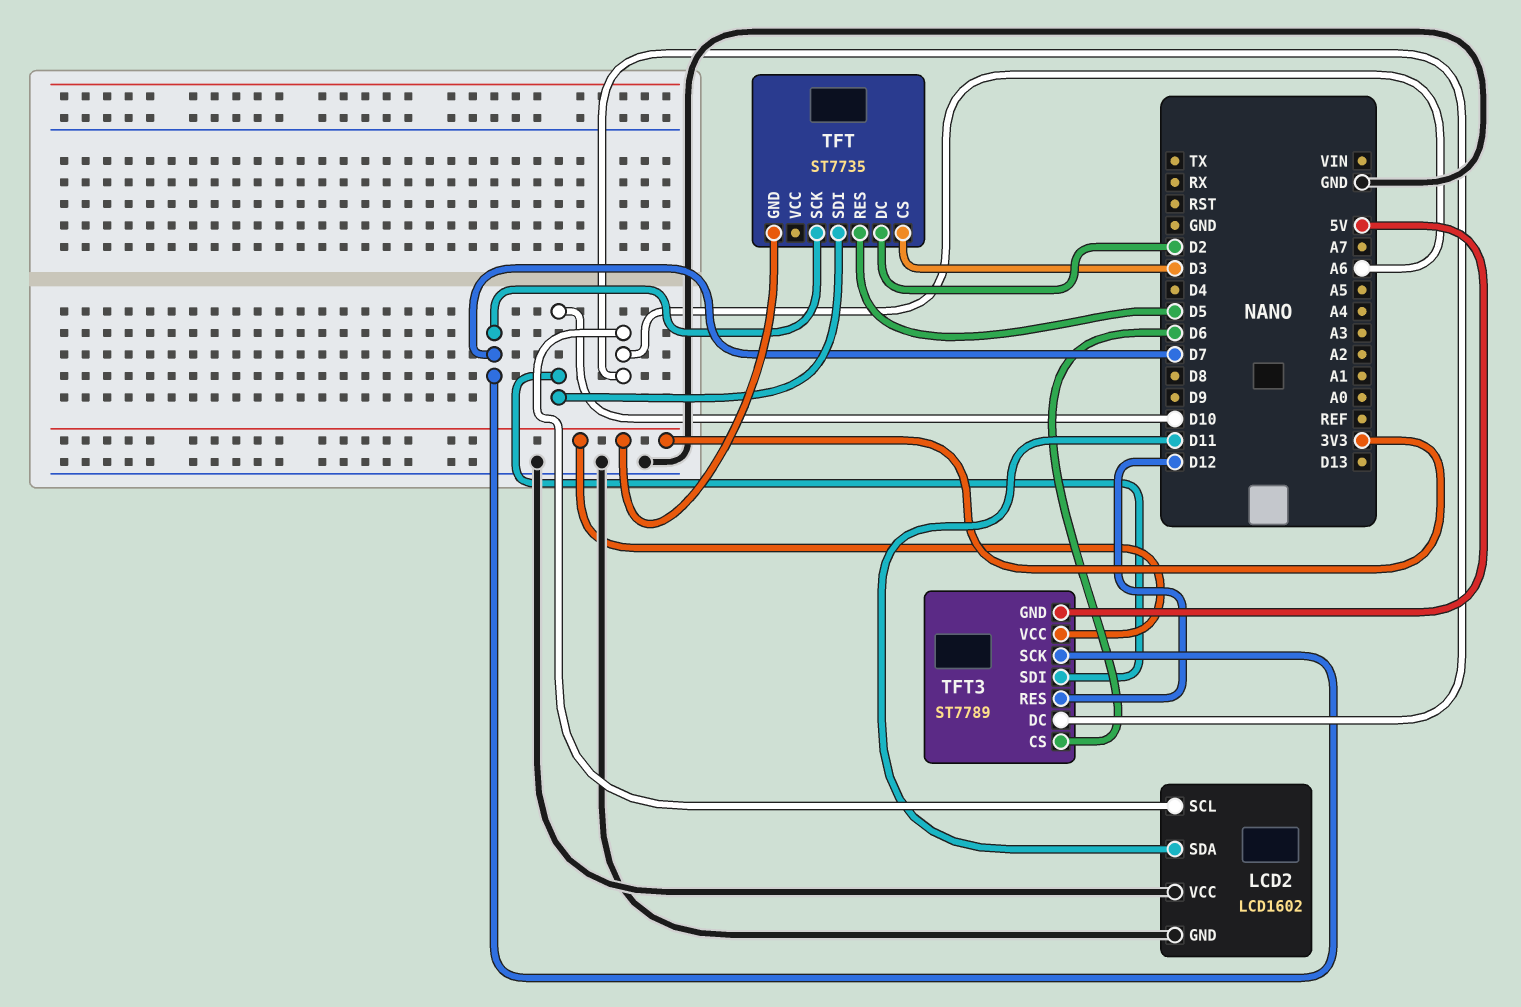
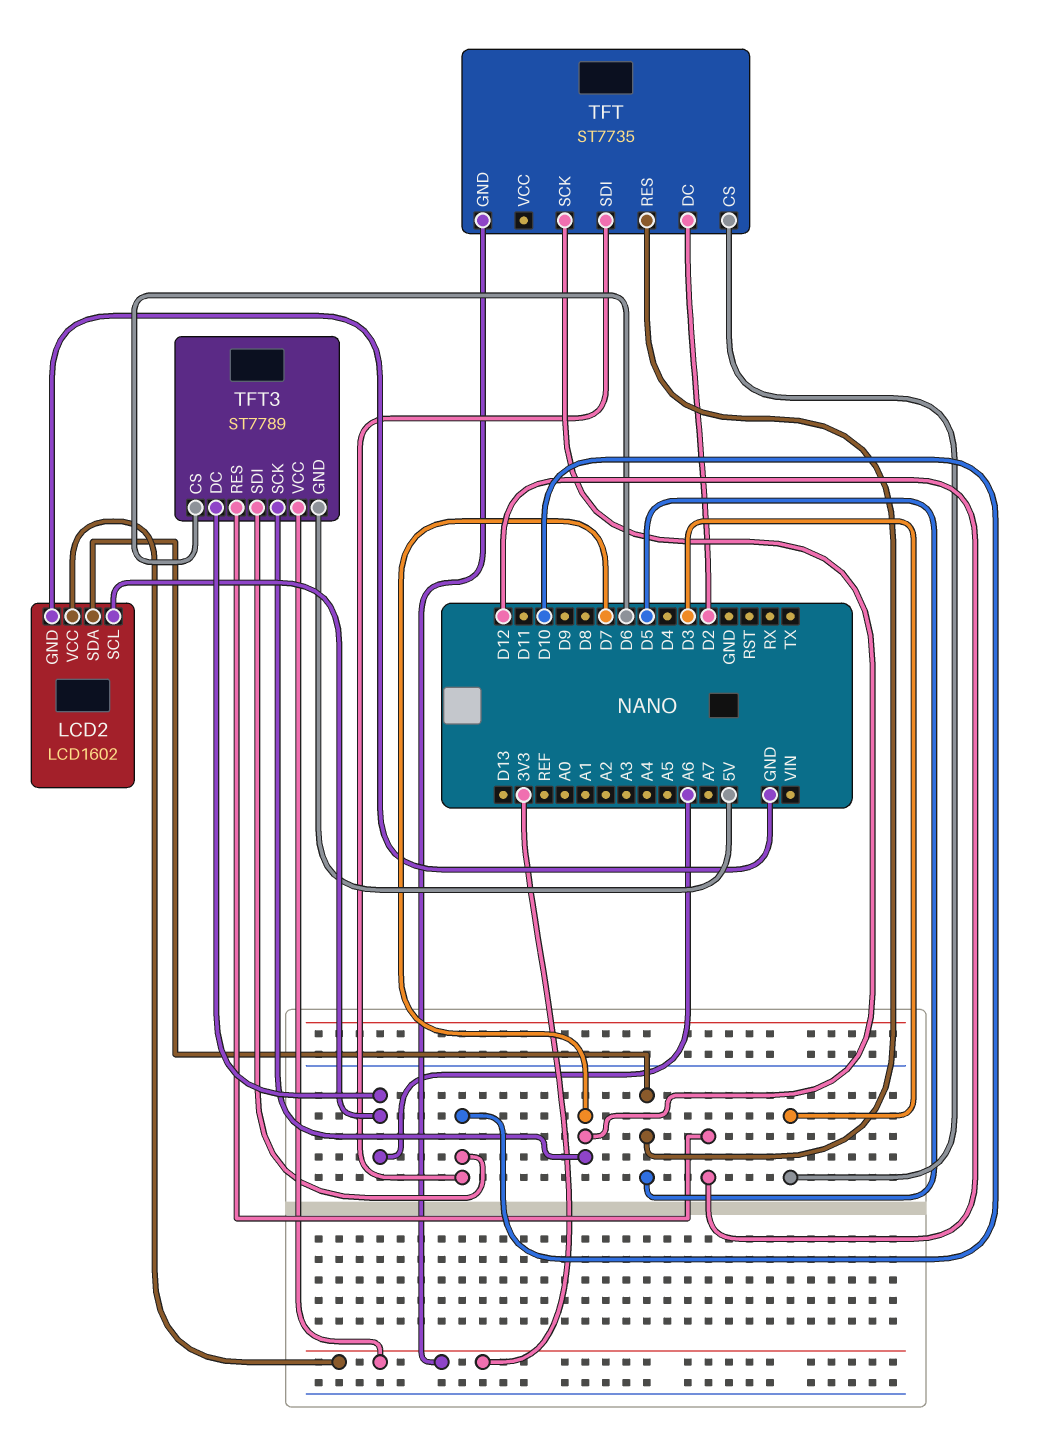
LCD2 pin SDA: D11 -> D5
LCD2 pin VCC: GND -> 3V3

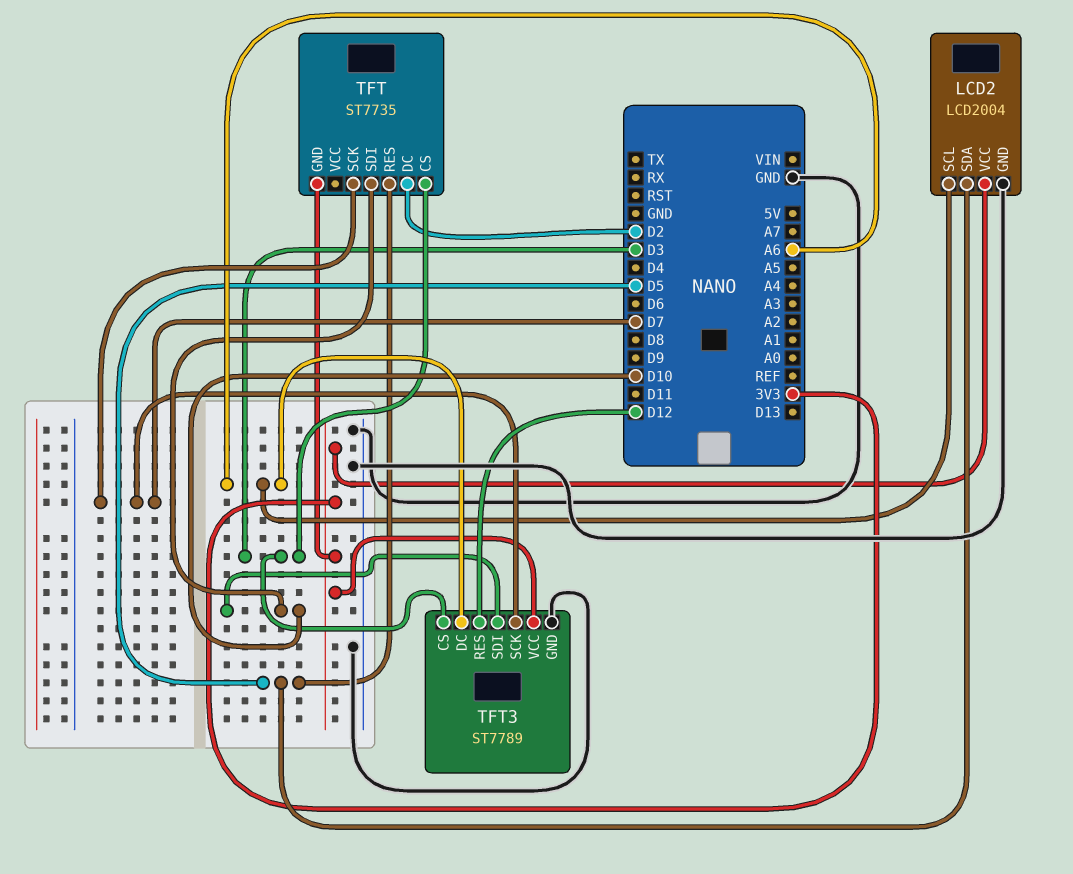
LCD2: LCD1602 -> LCD2004
TFT3 pin CS: D6 -> D3
TFT3 pin GND: 5V -> GND

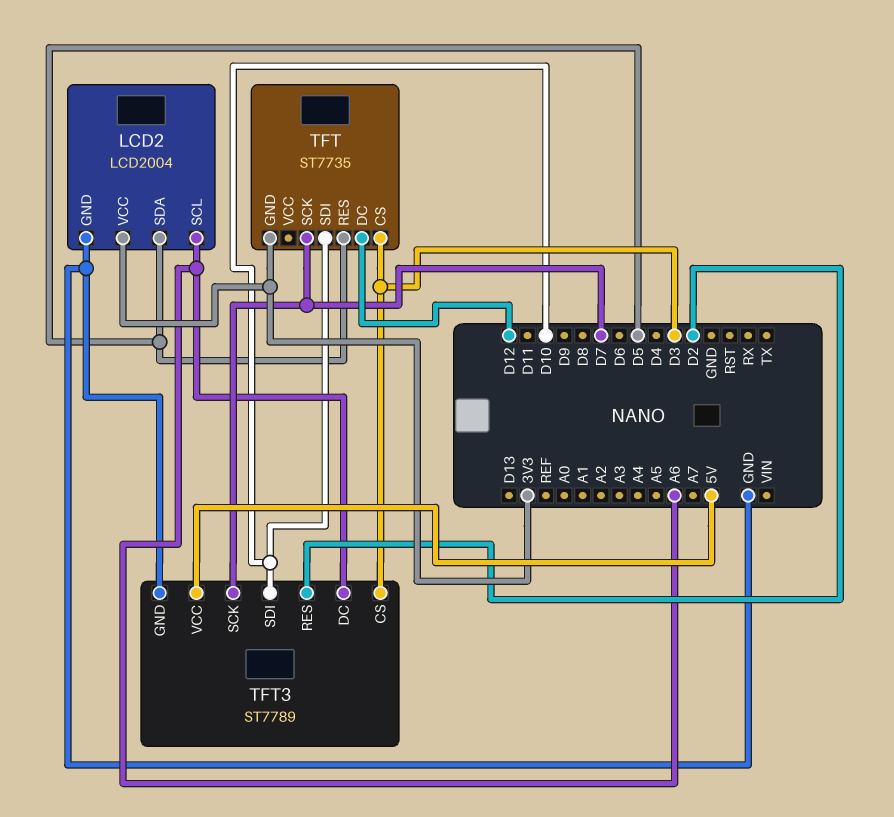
TFT pin DC: D2 -> D12
TFT3 pin RES: D12 -> D2
TFT3 pin VCC: 3V3 -> 5V

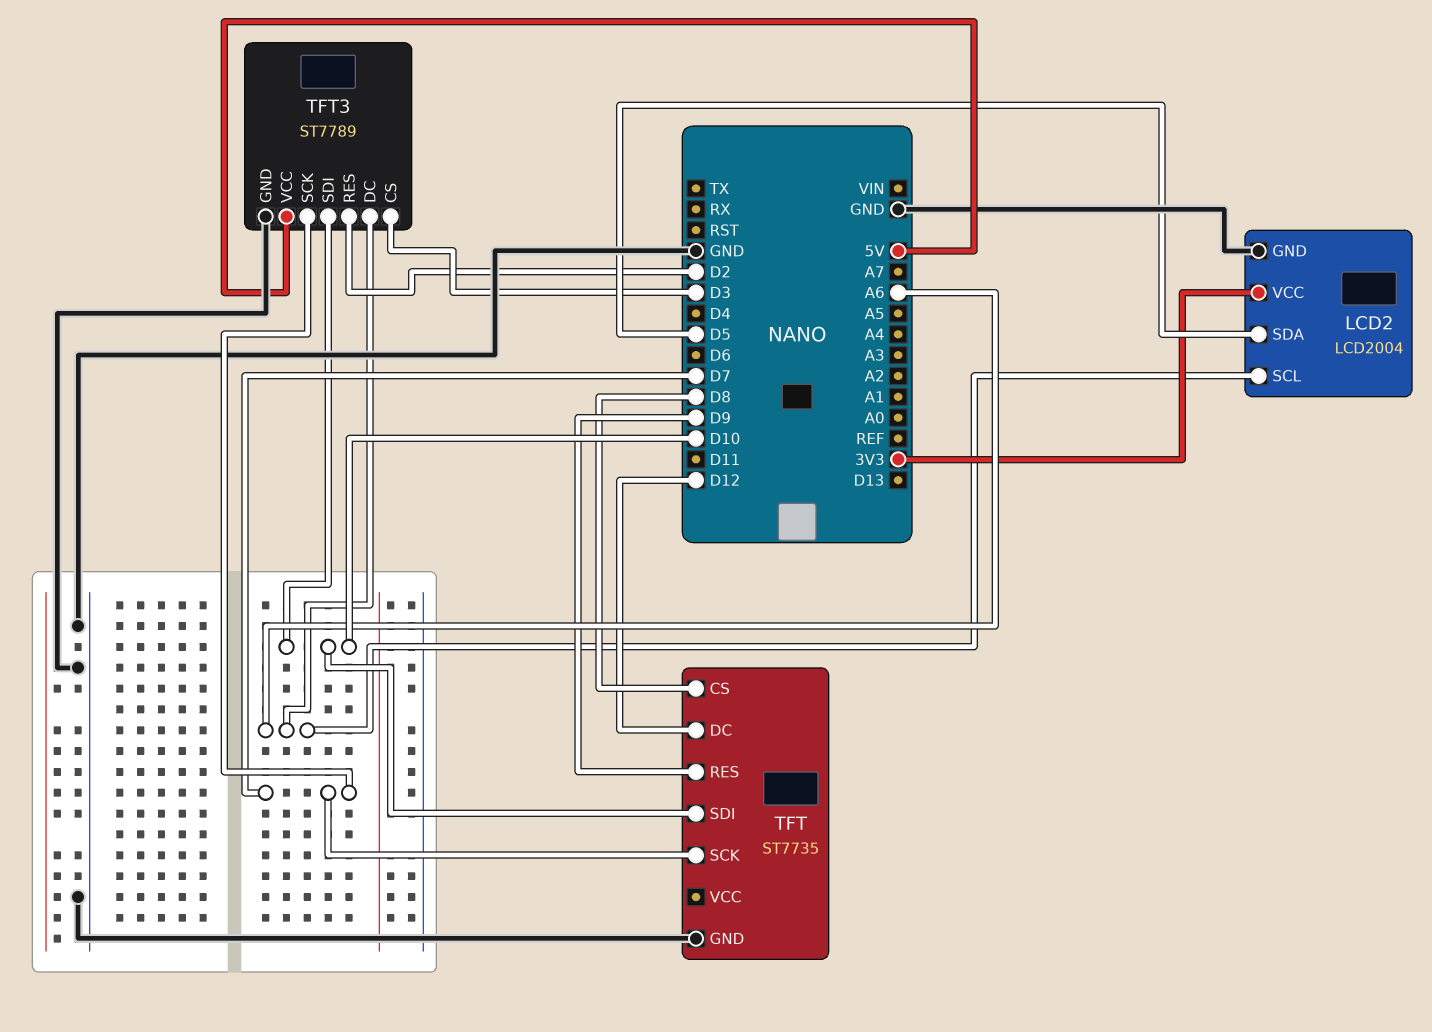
TFT pin CS: D3 -> D8
TFT pin GND: 3V3 -> GND
TFT pin RES: D5 -> D9

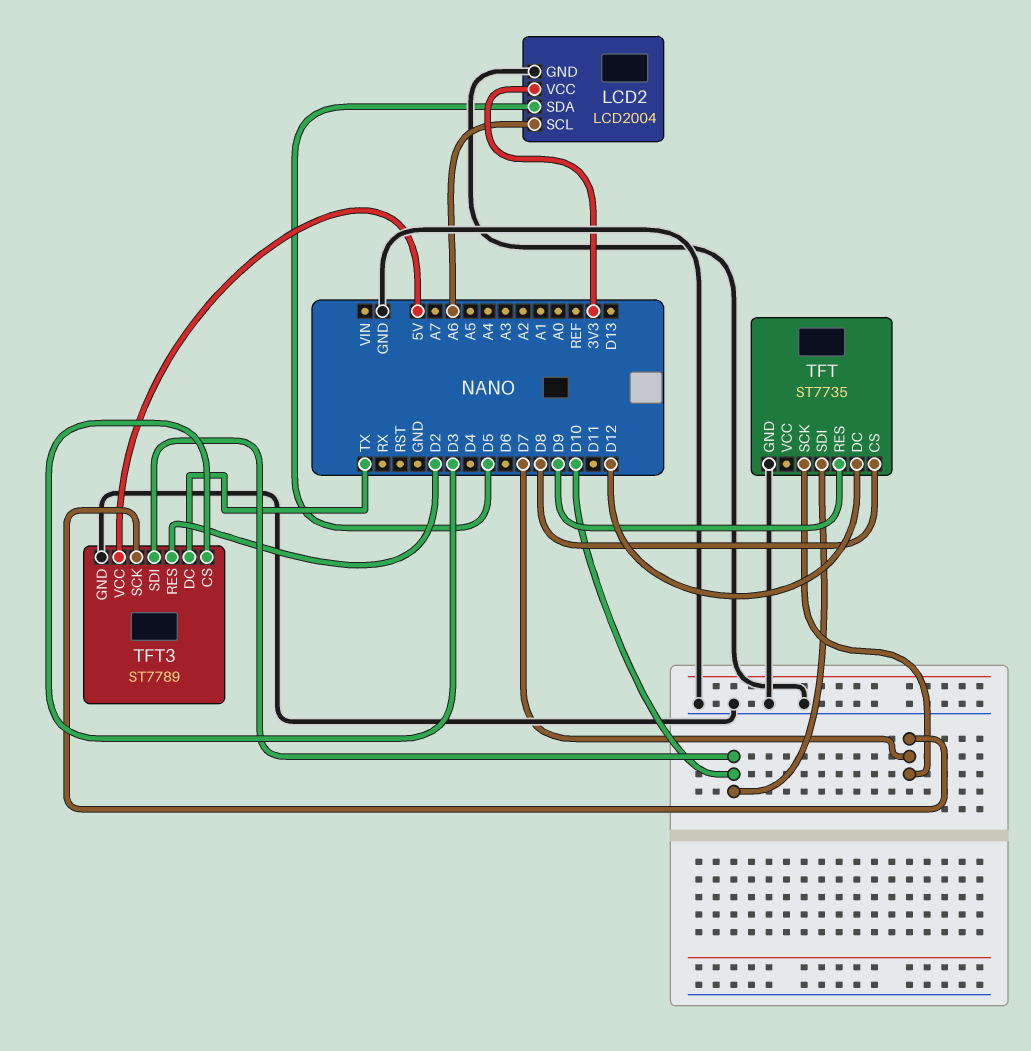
TFT3 pin DC: A6 -> TX

